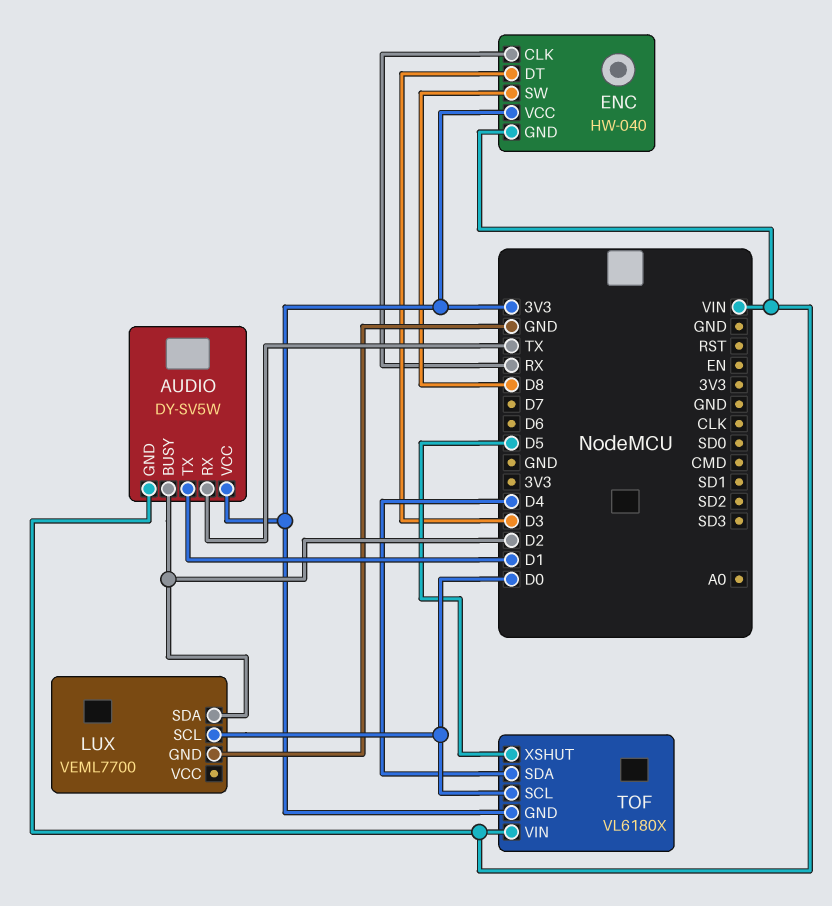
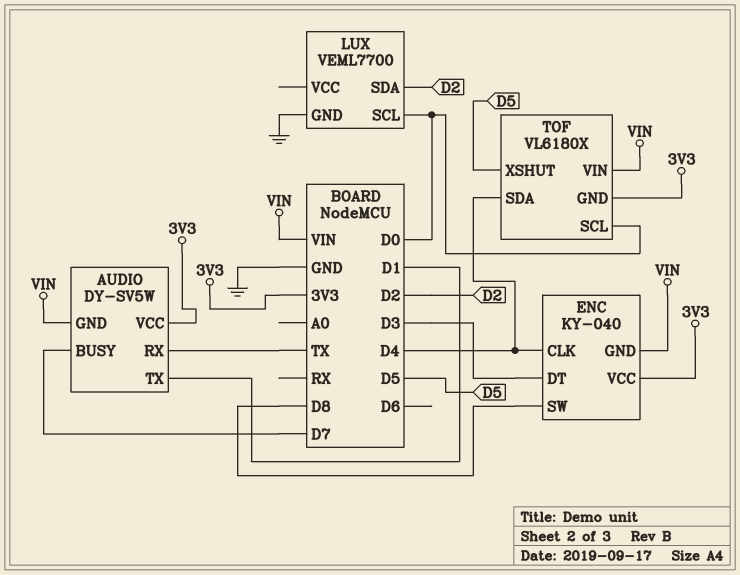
AUDIO pin BUSY: D2 -> D7
ENC: HW-040 -> KY-040
ENC pin CLK: RX -> D4

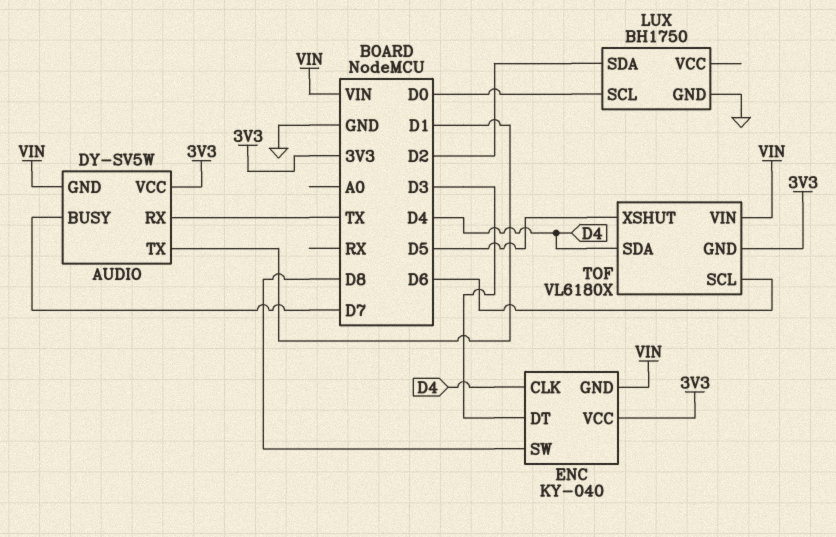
LUX: VEML7700 -> BH1750
TOF pin SCL: D0 -> D6

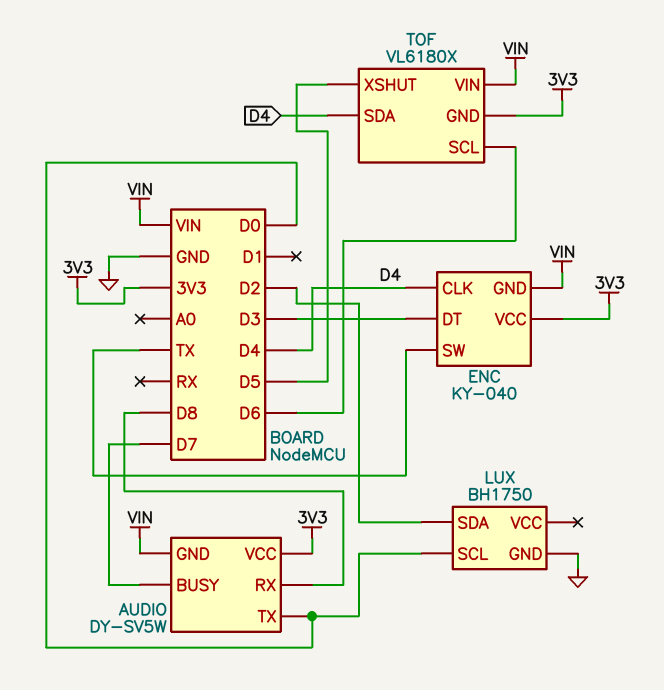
AUDIO pin RX: TX -> D8
AUDIO pin TX: D1 -> D0
ENC pin SW: D8 -> TX

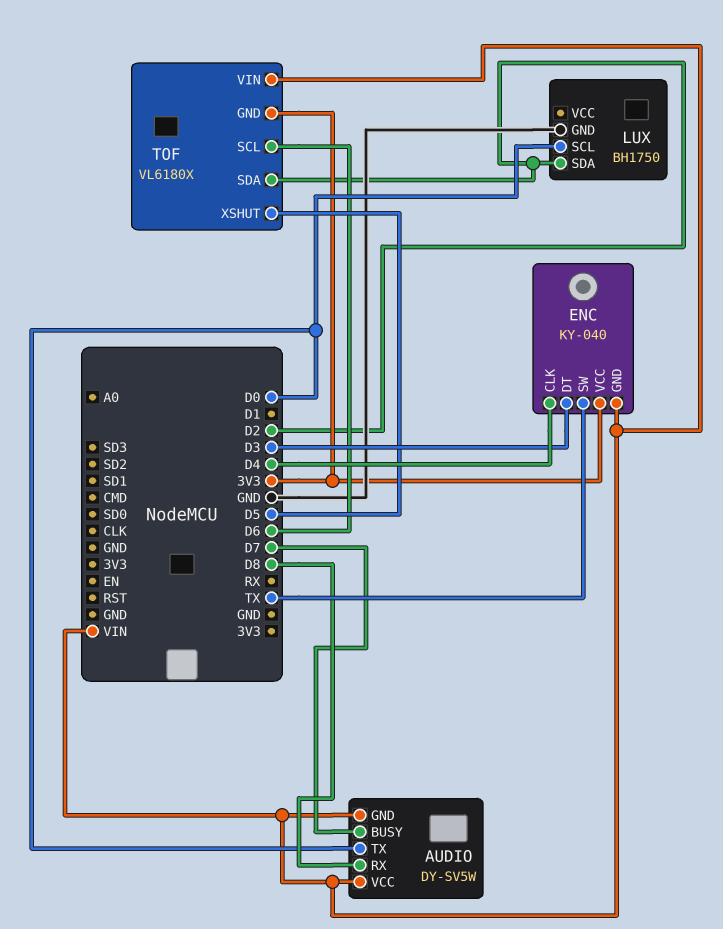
AUDIO pin VCC: 3V3 -> VIN
TOF pin SDA: D4 -> D2

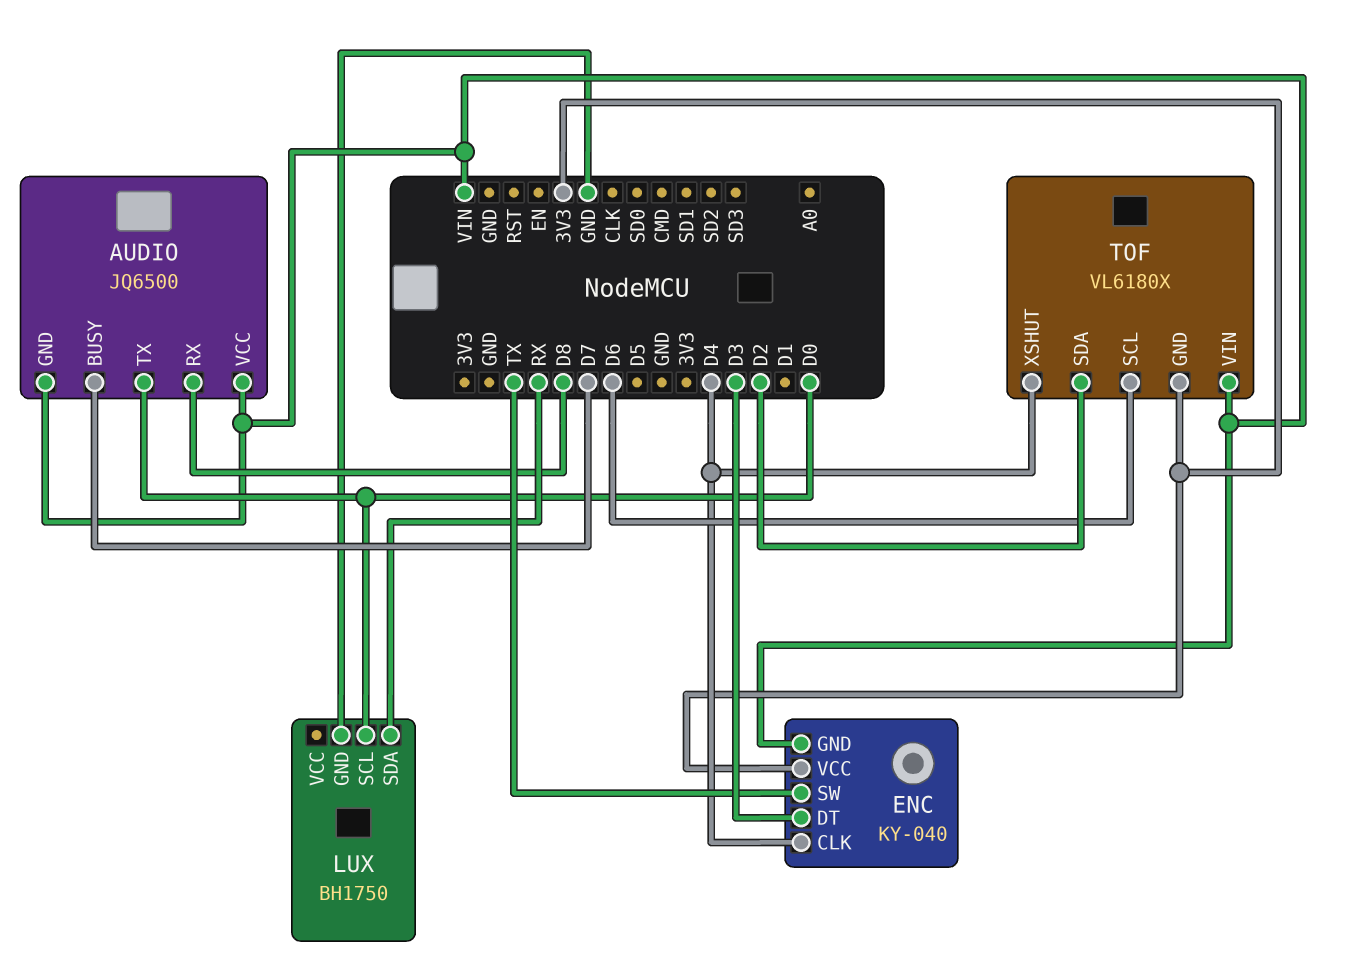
AUDIO: DY-SV5W -> JQ6500
LUX pin SDA: D2 -> RX
TOF pin XSHUT: D5 -> D4

